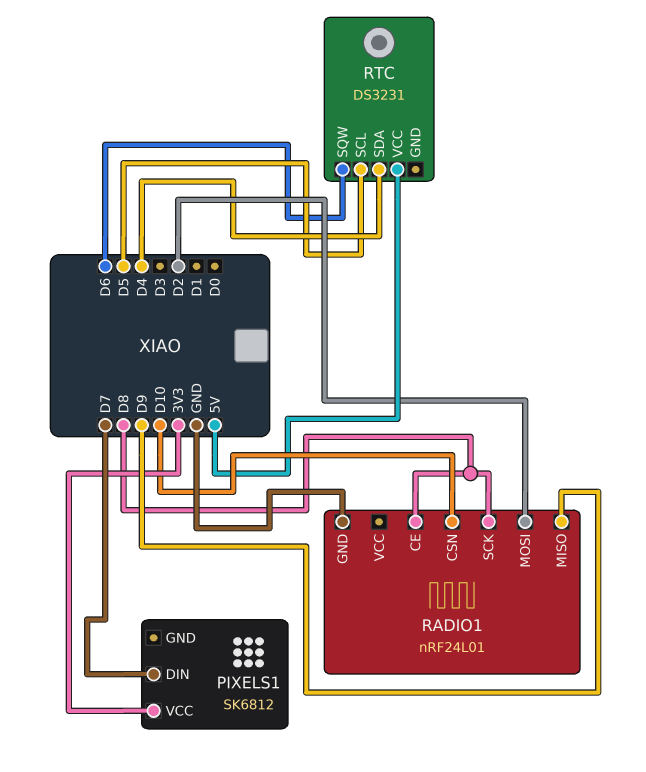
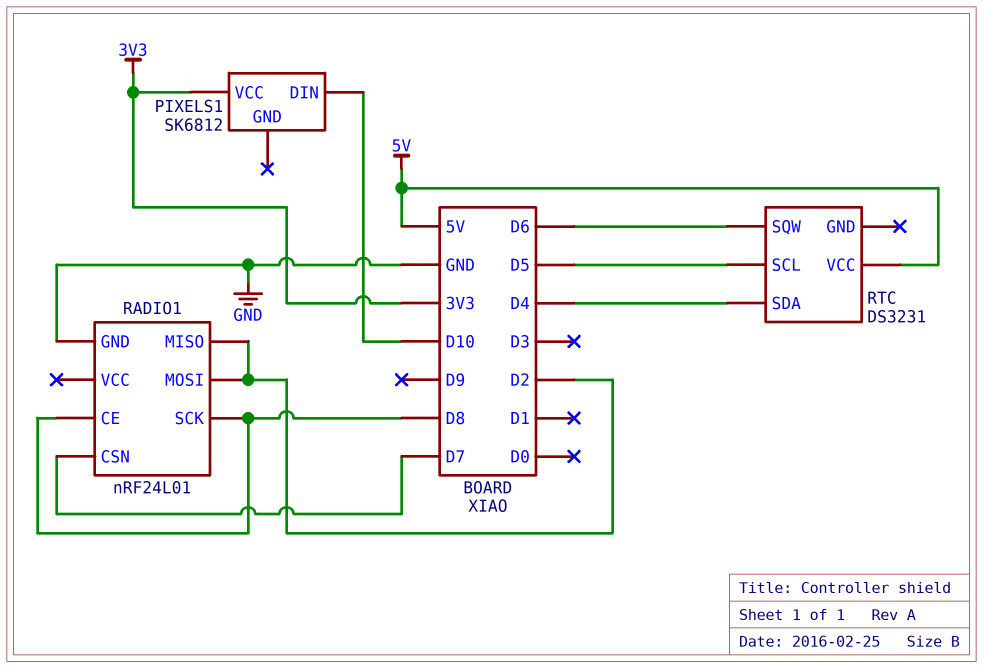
PIXELS1 pin DIN: D7 -> D10
RADIO1 pin CSN: D10 -> D7
RADIO1 pin MISO: D9 -> D2

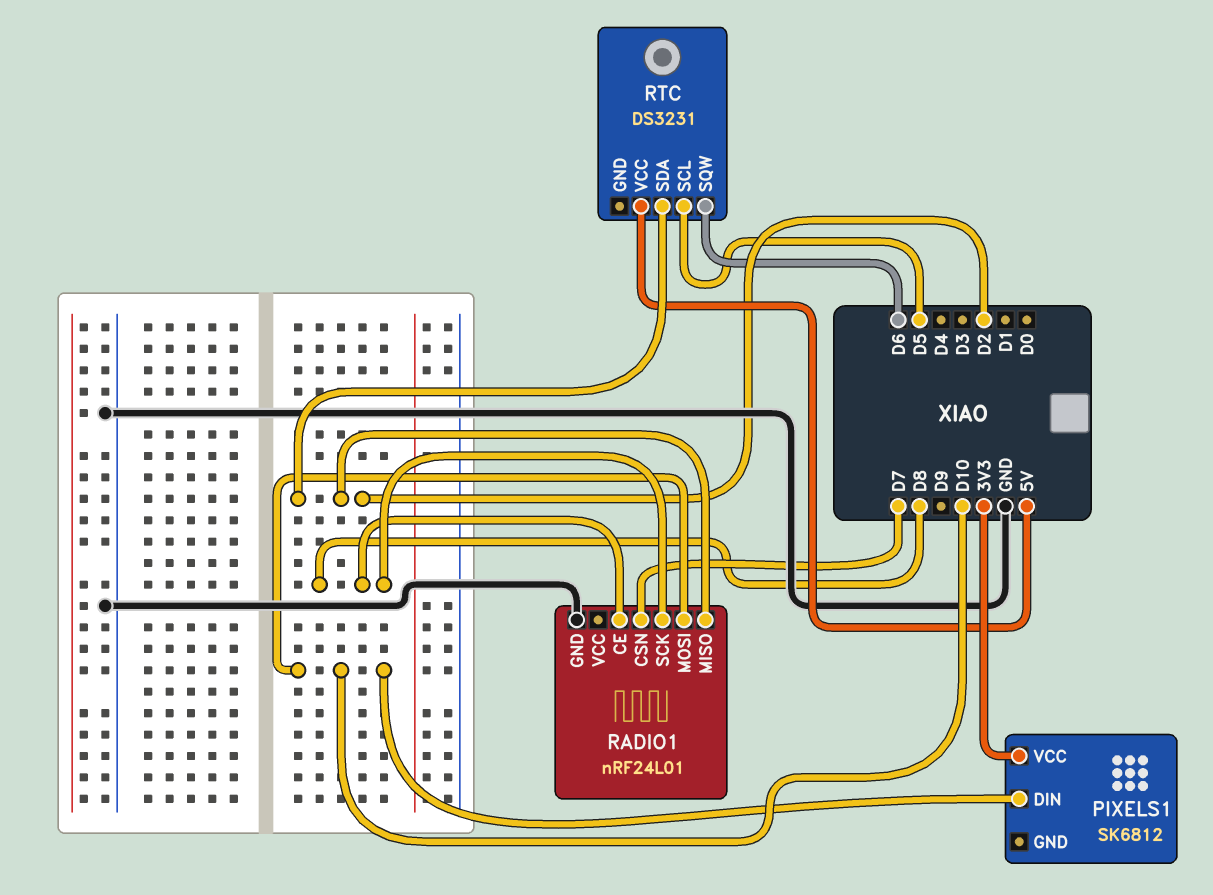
RADIO1 pin MOSI: D2 -> D10
RTC pin SDA: D4 -> D2

